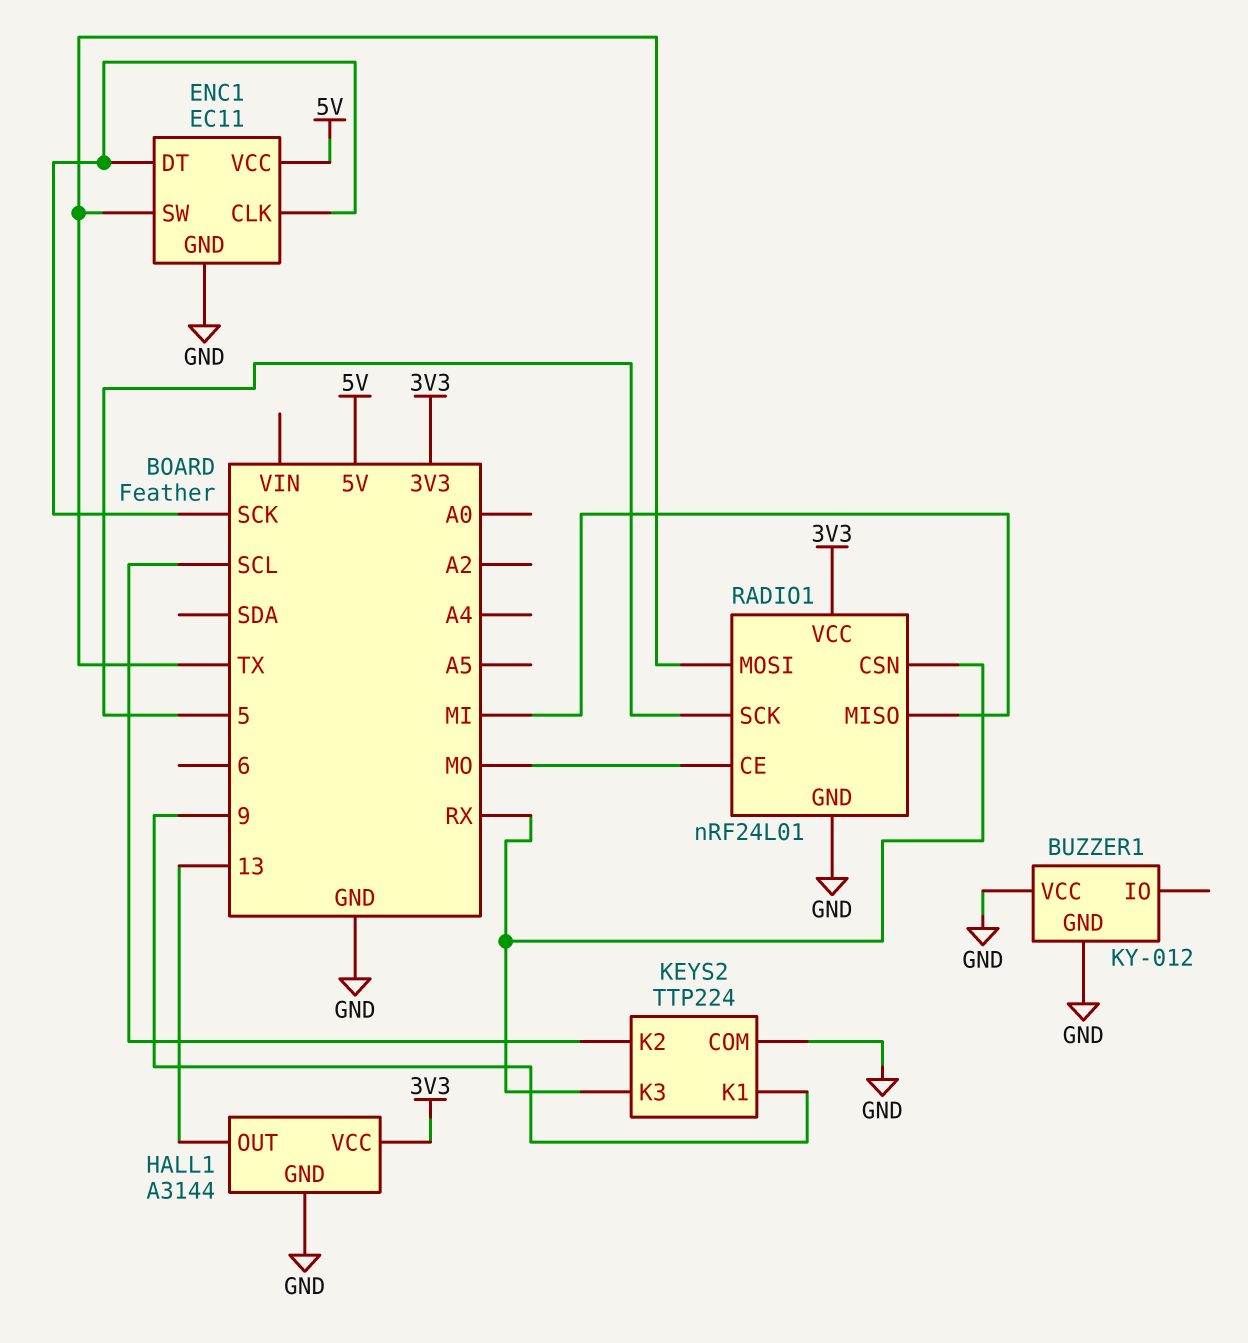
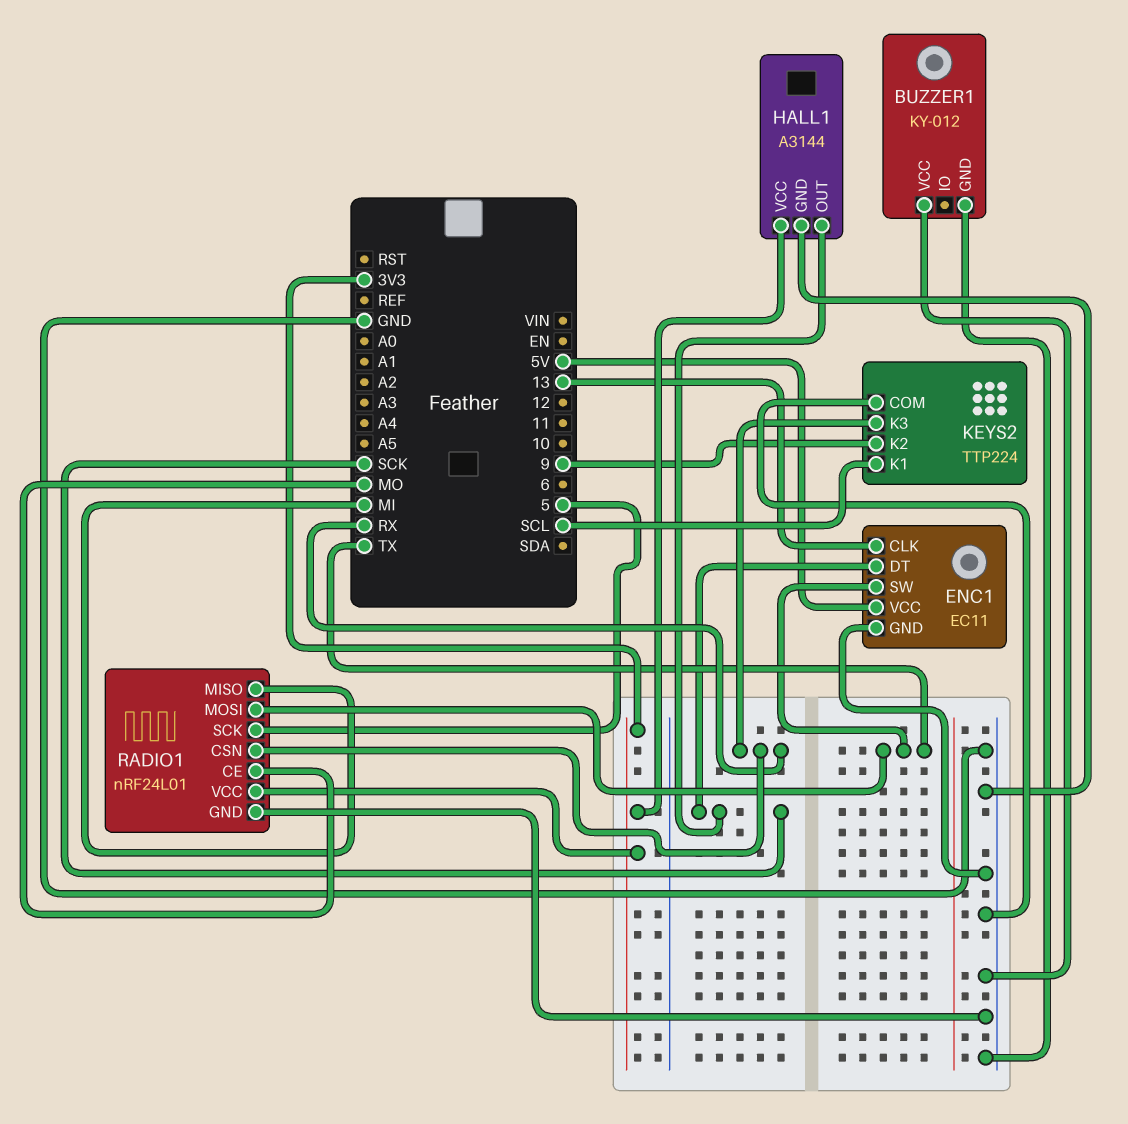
ENC1 pin CLK: SCK -> 13
HALL1 pin OUT: 13 -> SCK
KEYS2 pin K1: 9 -> SCL
KEYS2 pin K2: SCL -> 9

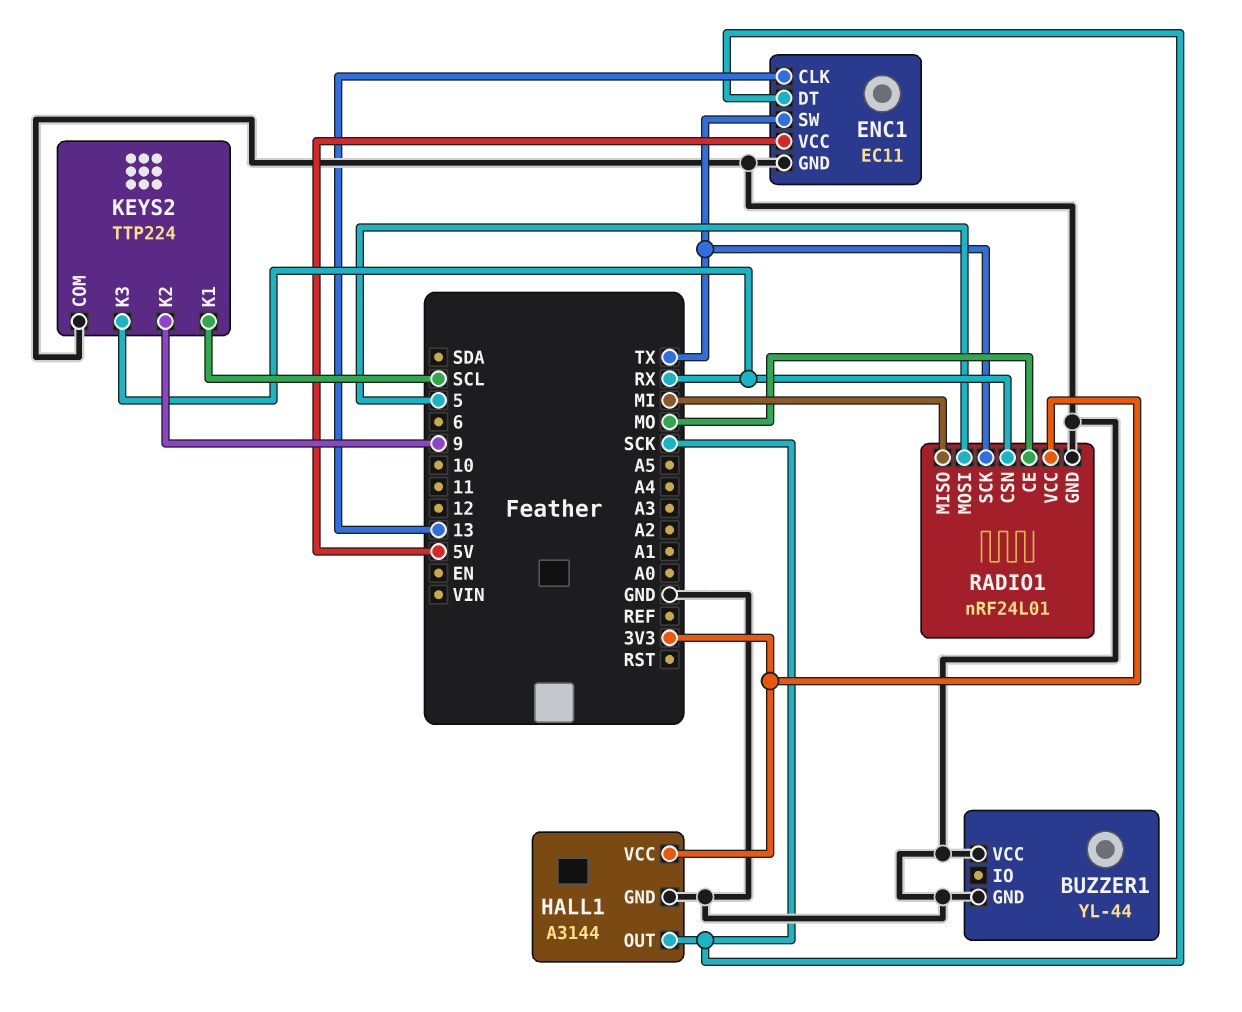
BUZZER1: KY-012 -> YL-44
RADIO1 pin MOSI: TX -> 5
RADIO1 pin SCK: 5 -> TX

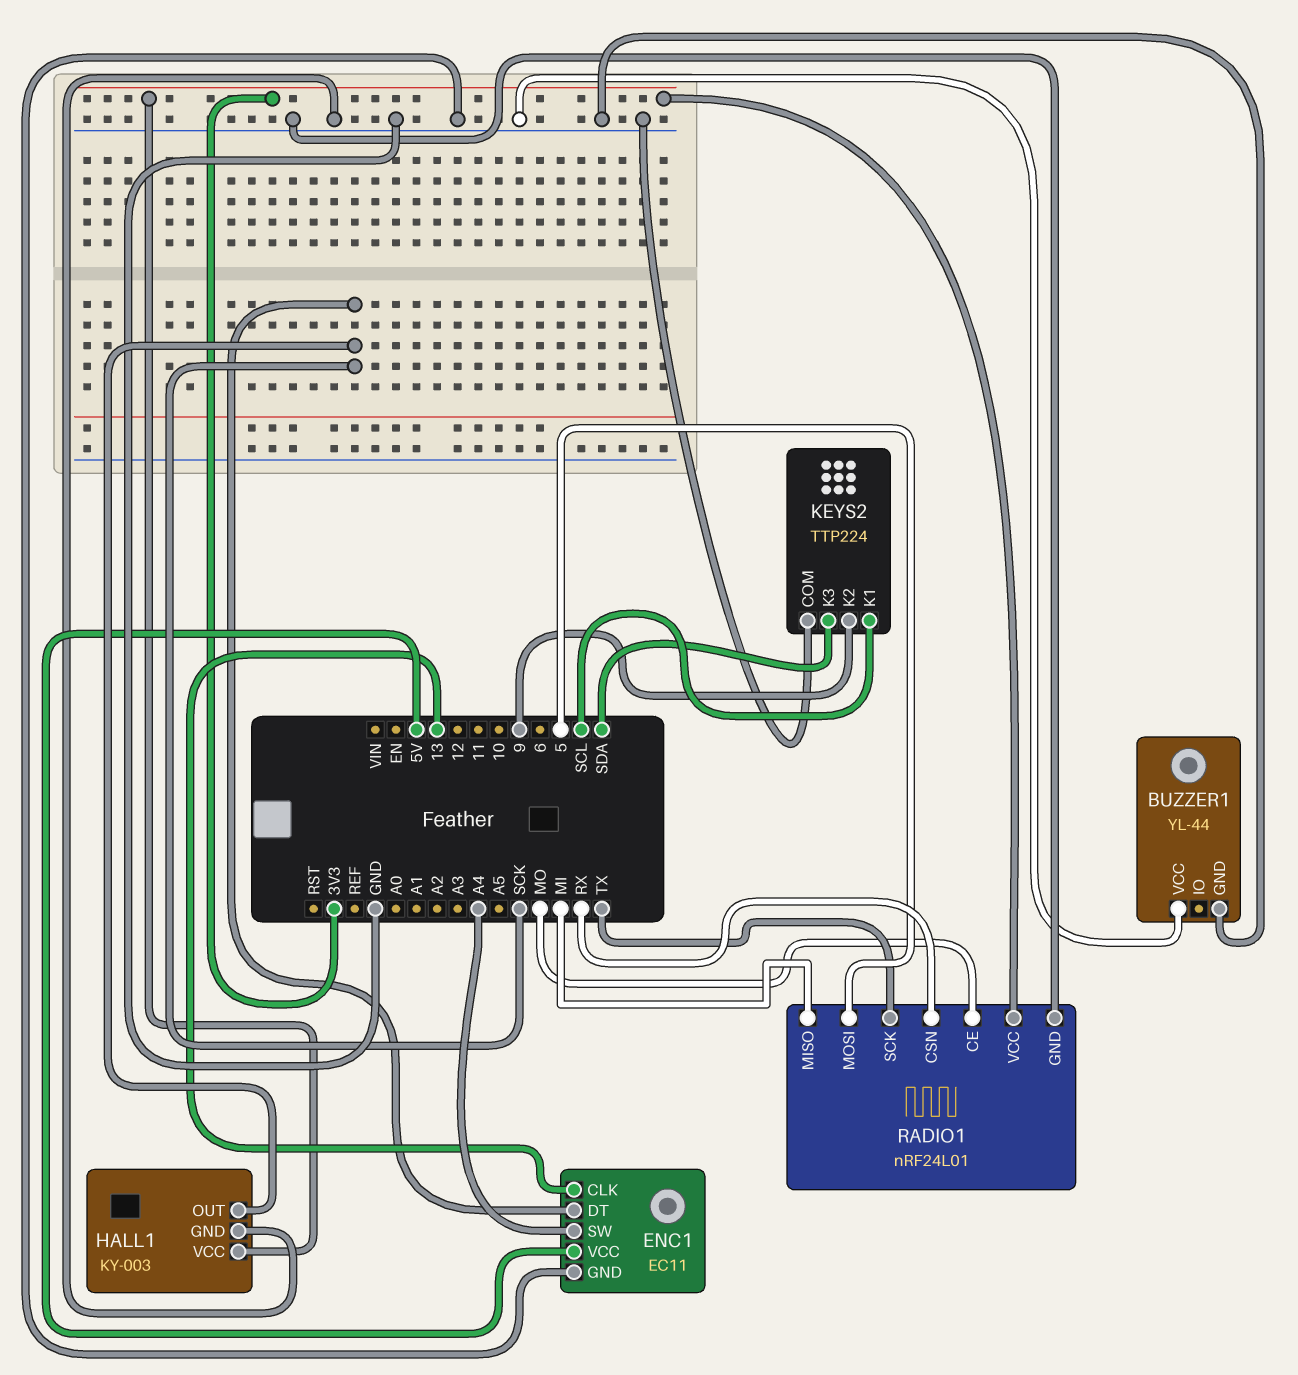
ENC1 pin SW: TX -> A4
HALL1: A3144 -> KY-003
KEYS2 pin K3: RX -> SDA

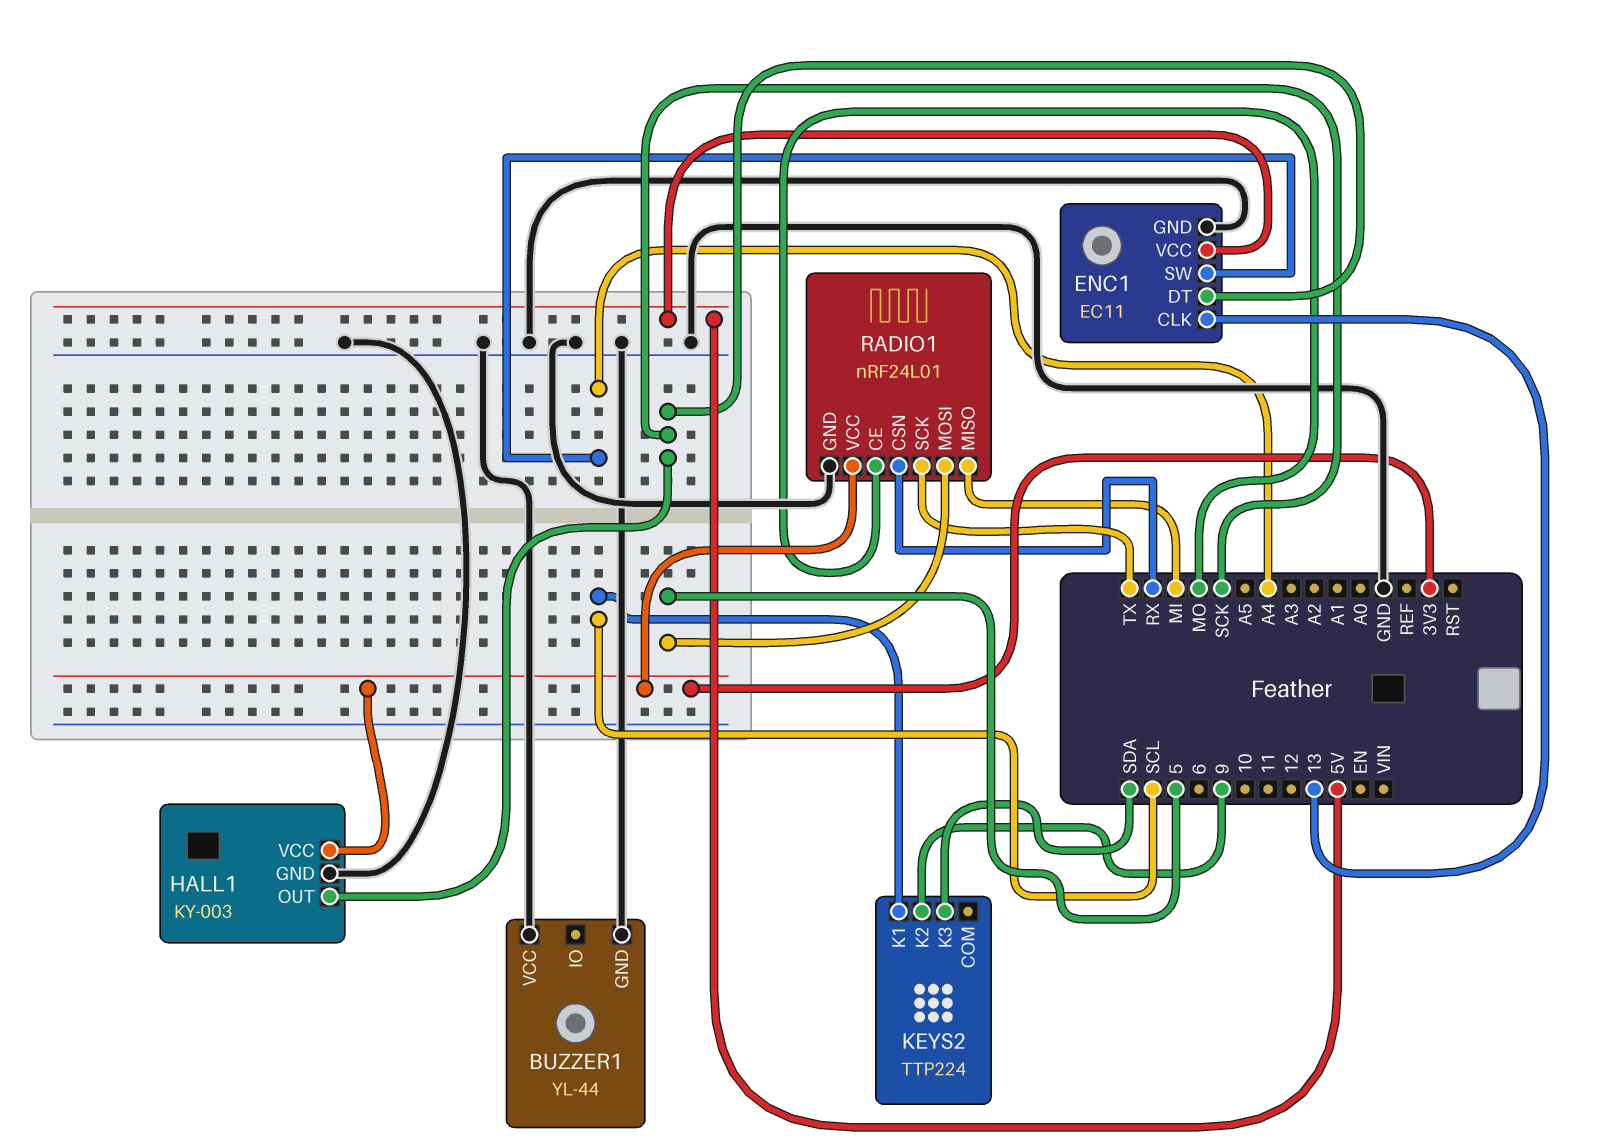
KEYS2 pin COM: GND -> none

